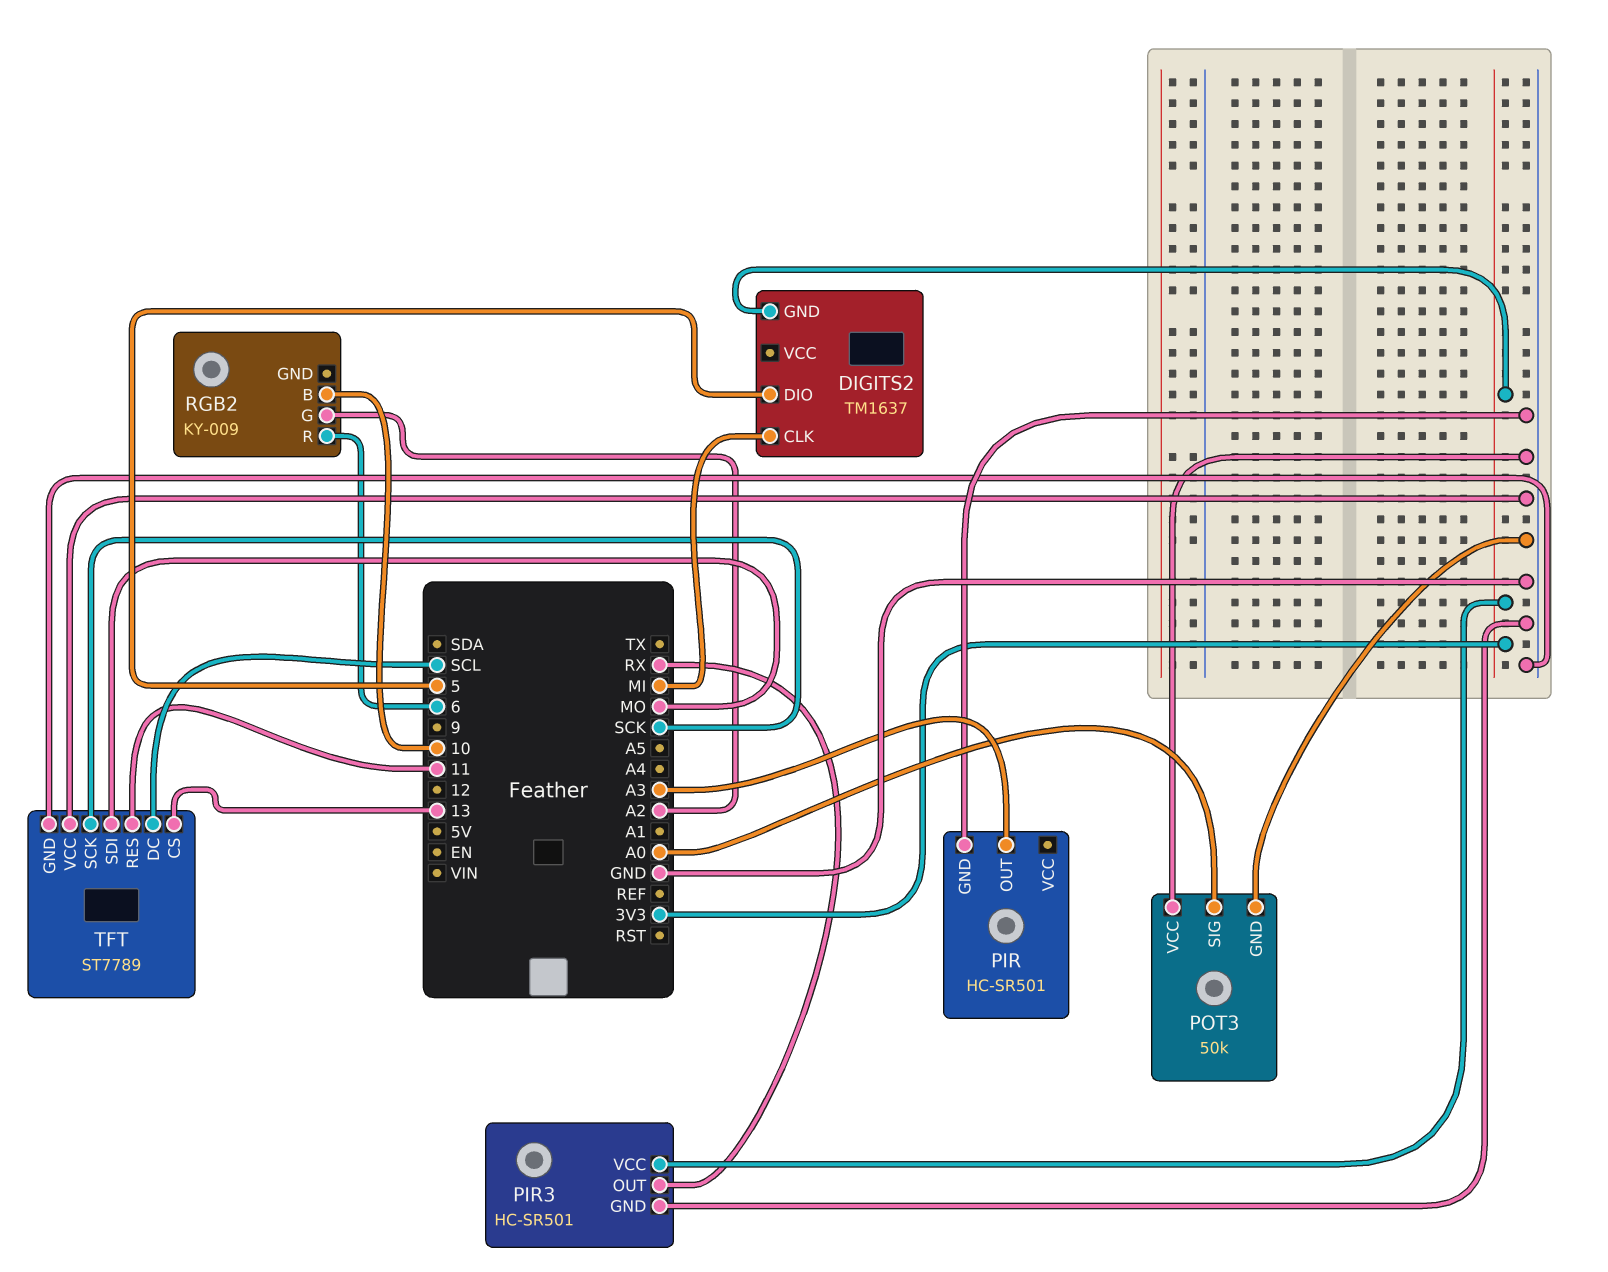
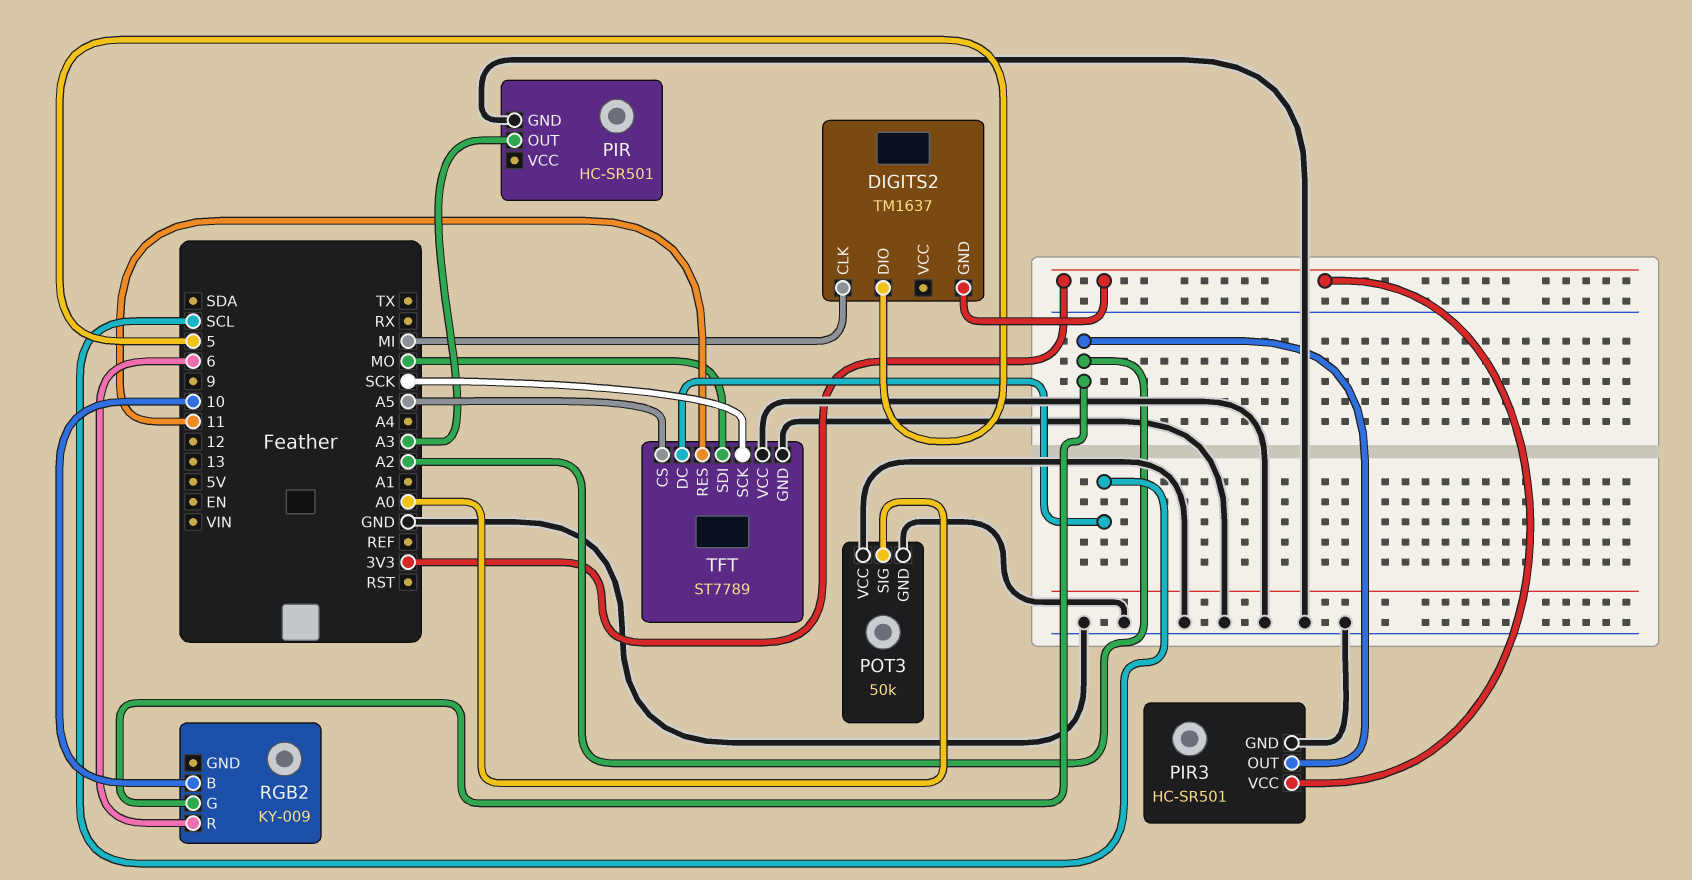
PIR3 pin OUT: RX -> A2
TFT pin CS: 13 -> A5

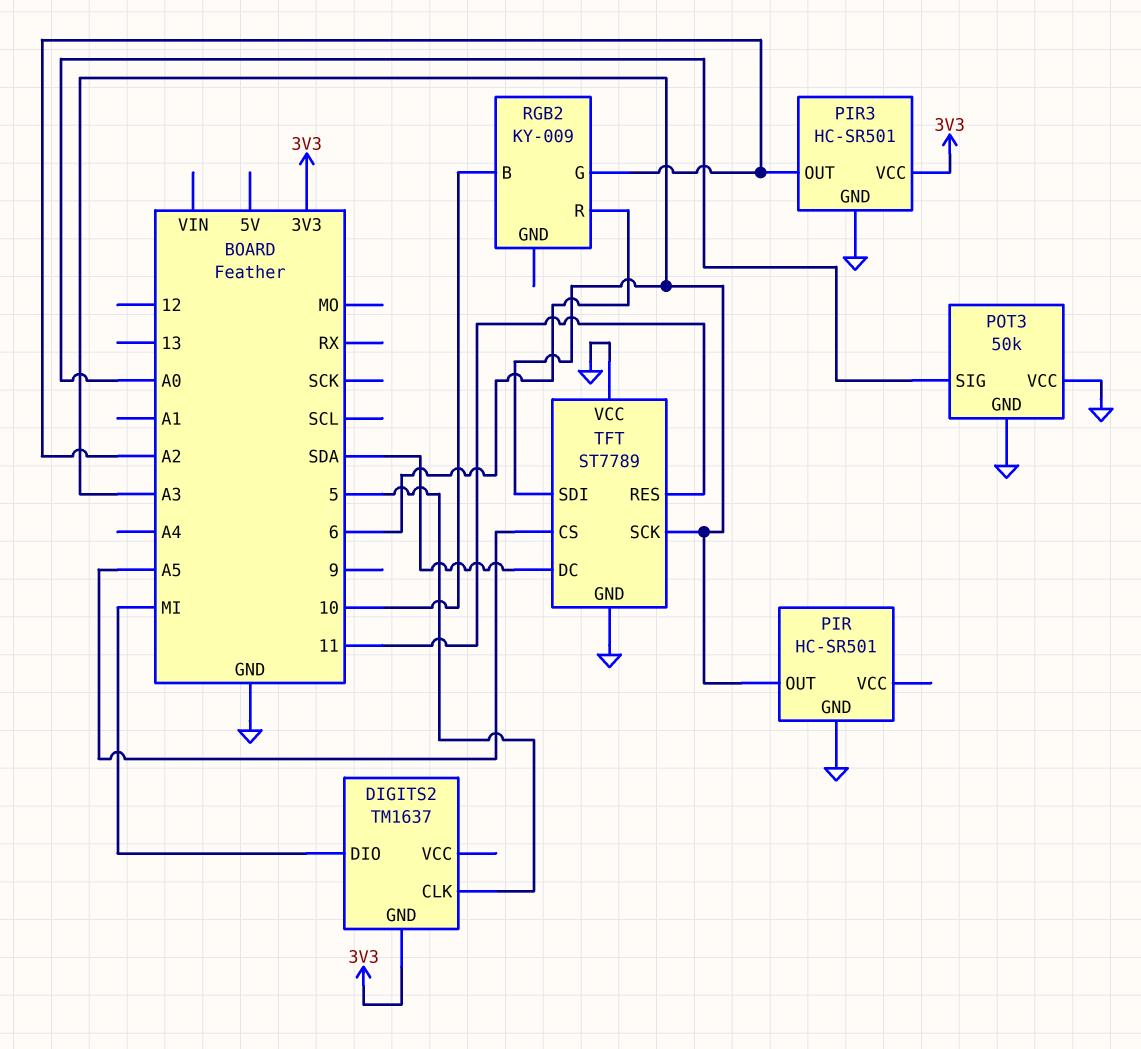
DIGITS2 pin CLK: MI -> 5
DIGITS2 pin DIO: 5 -> MI
TFT pin DC: SCL -> SDA
TFT pin SCK: SCK -> A3
TFT pin SDI: MO -> A3

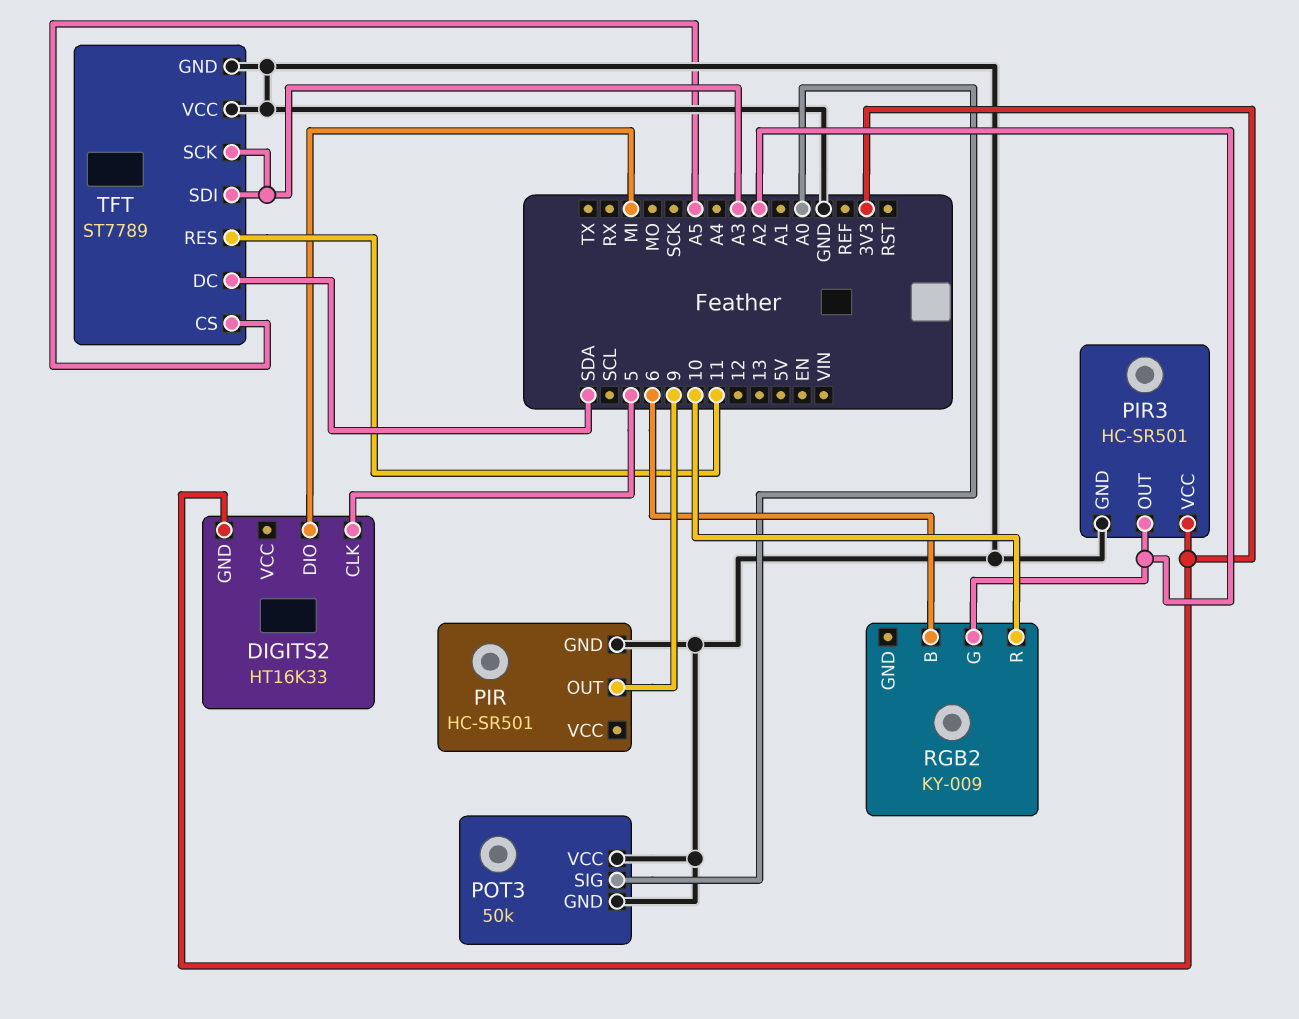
DIGITS2: TM1637 -> HT16K33
PIR pin OUT: A3 -> 9
RGB2 pin B: 10 -> 6
RGB2 pin R: 6 -> 10

